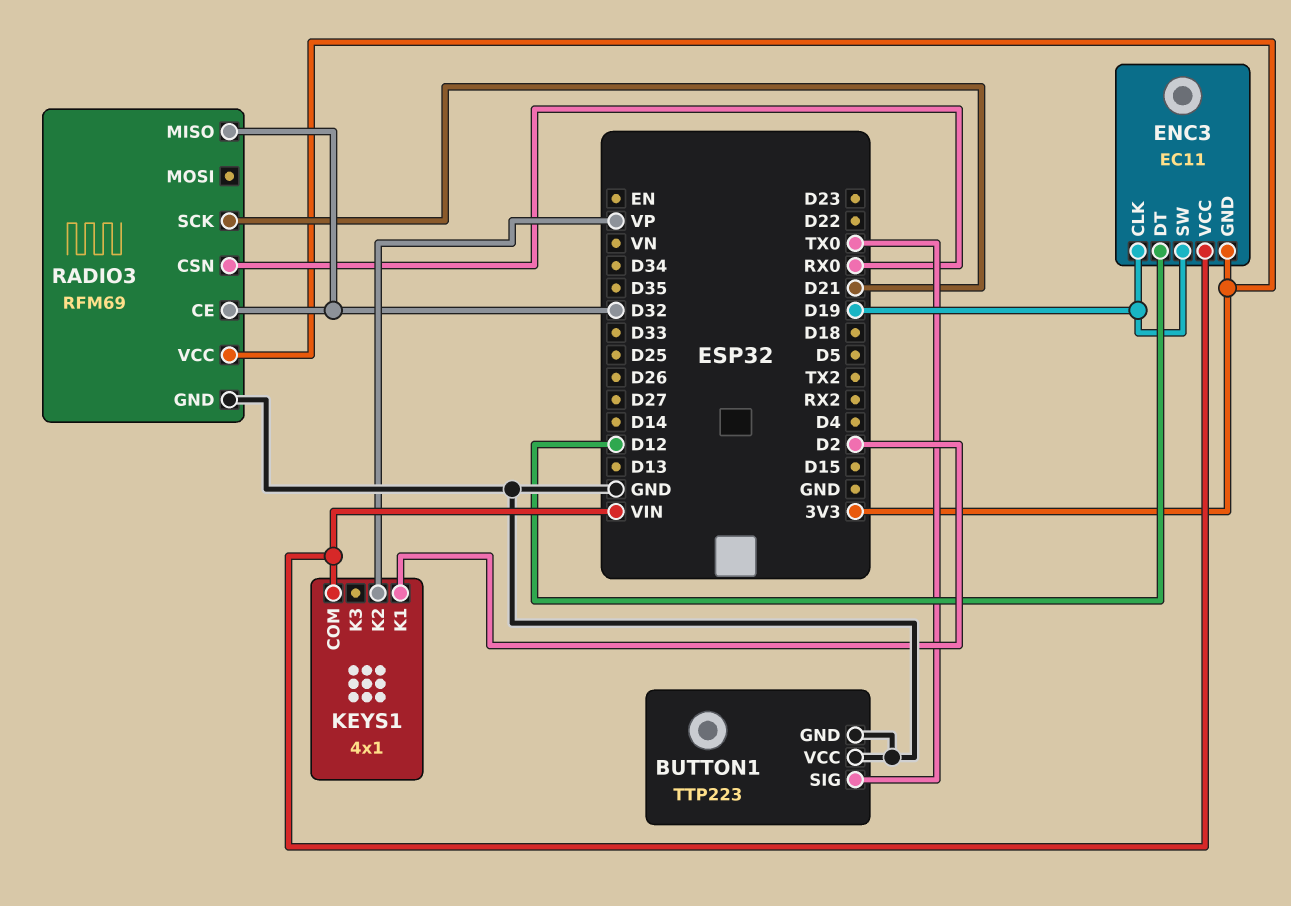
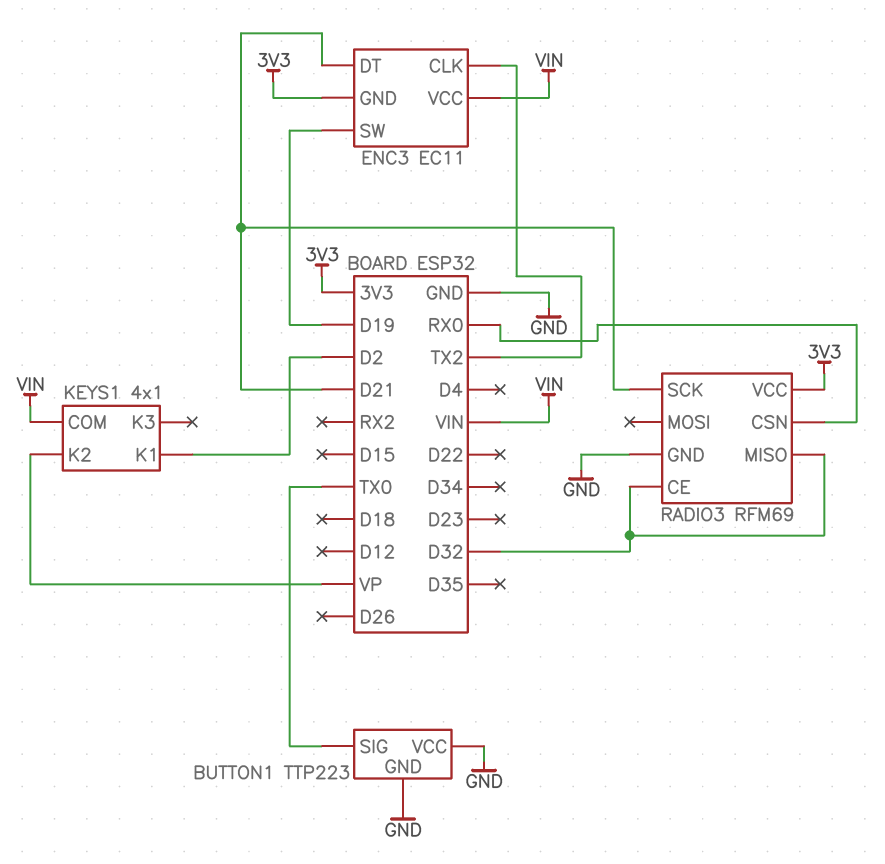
ENC3 pin CLK: D19 -> TX2
ENC3 pin DT: D12 -> D21

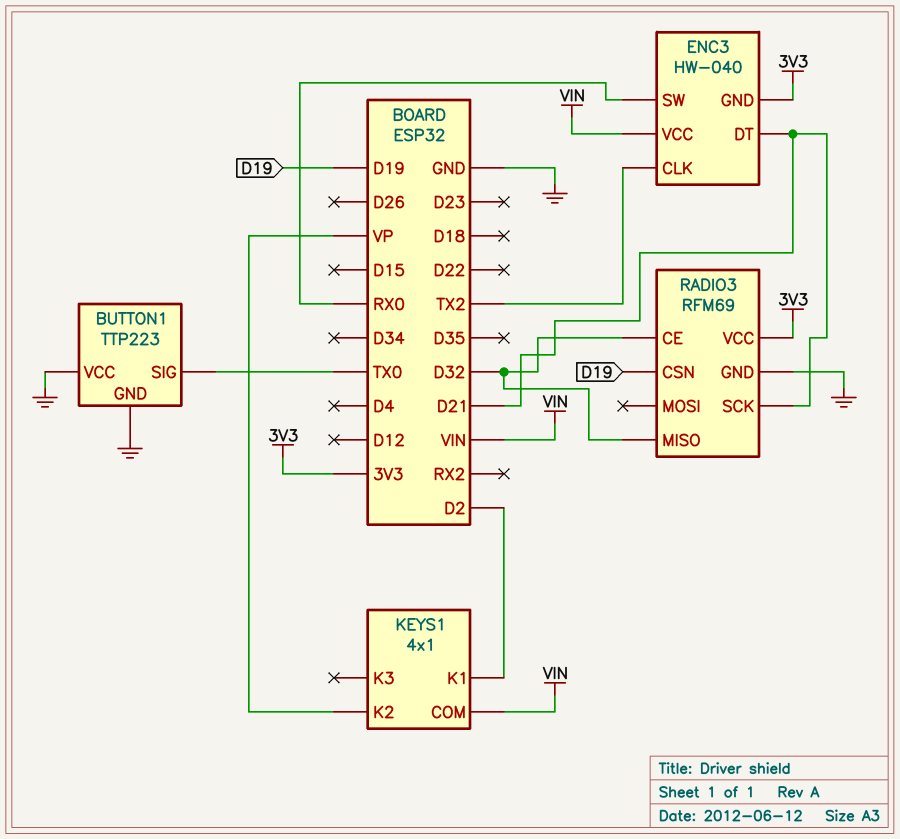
ENC3: EC11 -> HW-040
ENC3 pin SW: D19 -> RX0
RADIO3 pin CSN: RX0 -> D19

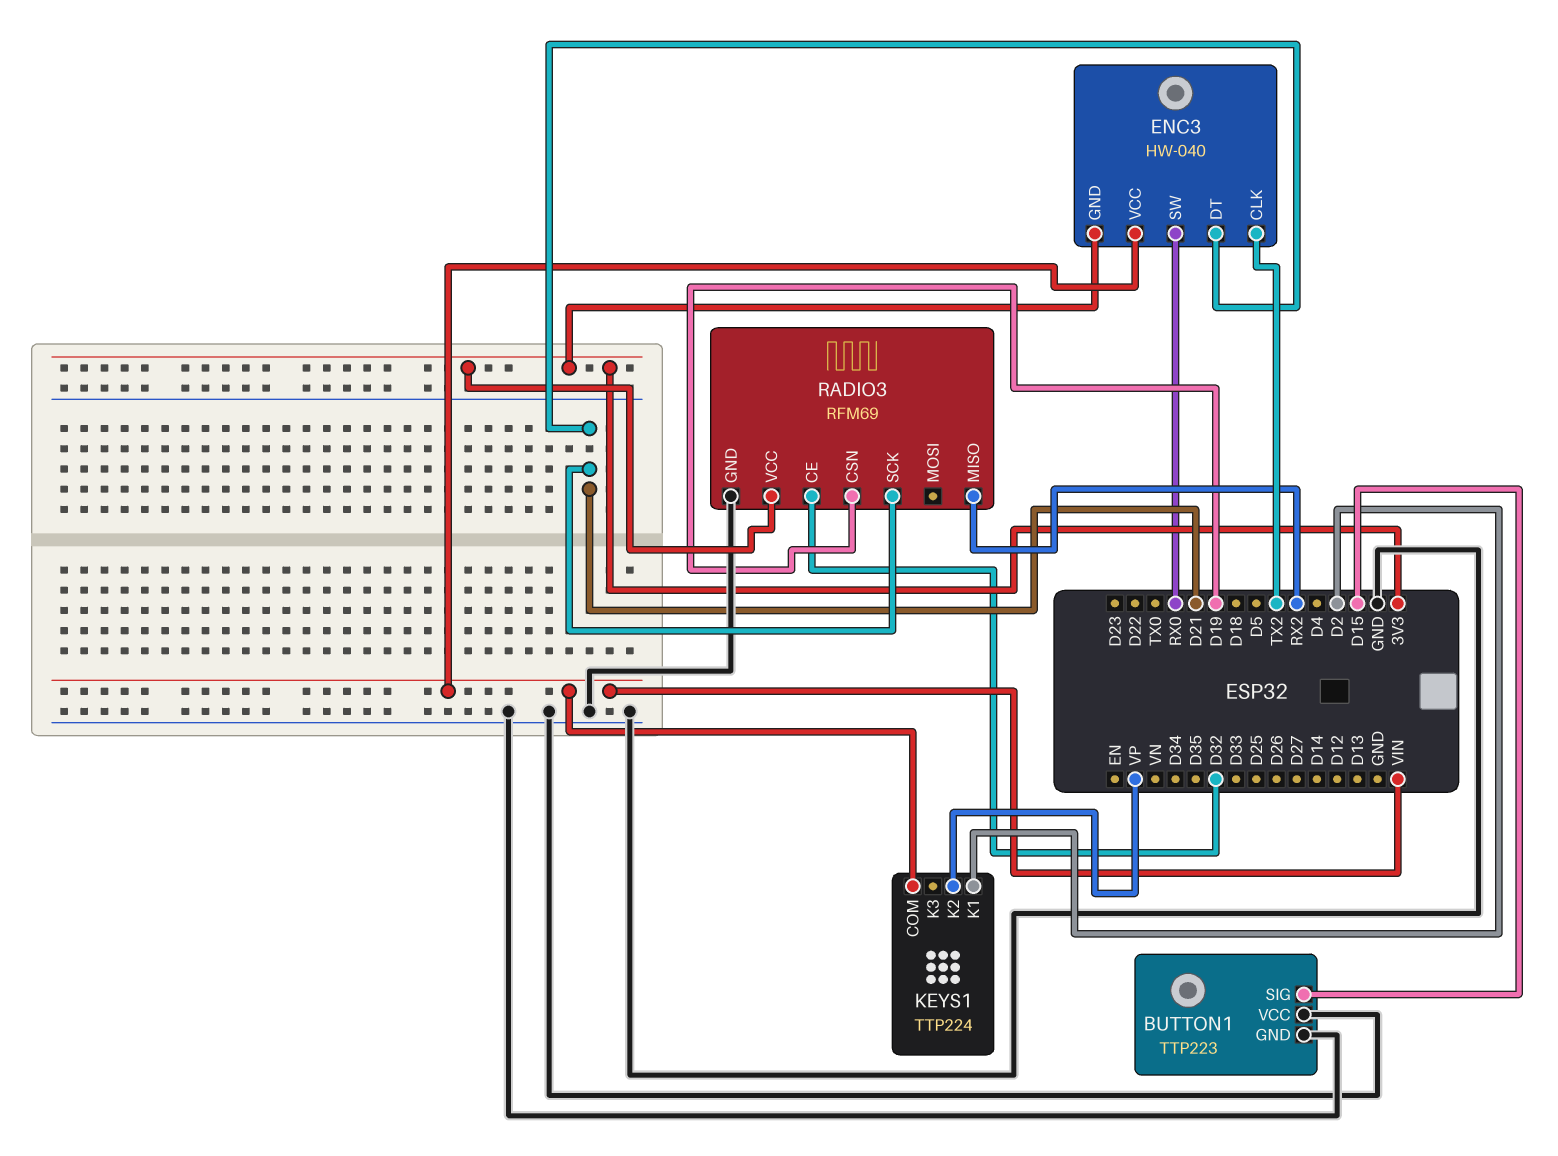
BUTTON1 pin SIG: TX0 -> D15
KEYS1: 4x1 -> TTP224
RADIO3 pin MISO: D32 -> RX2

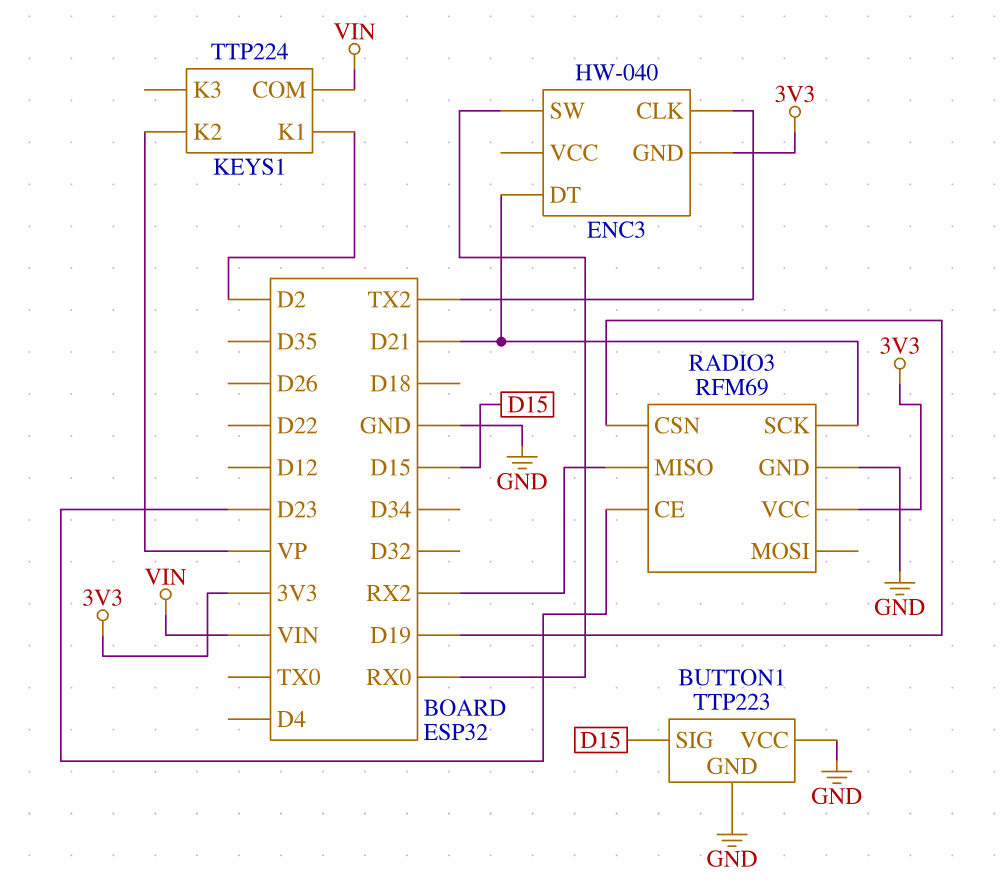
ENC3 pin VCC: VIN -> none
RADIO3 pin CE: D32 -> D23

